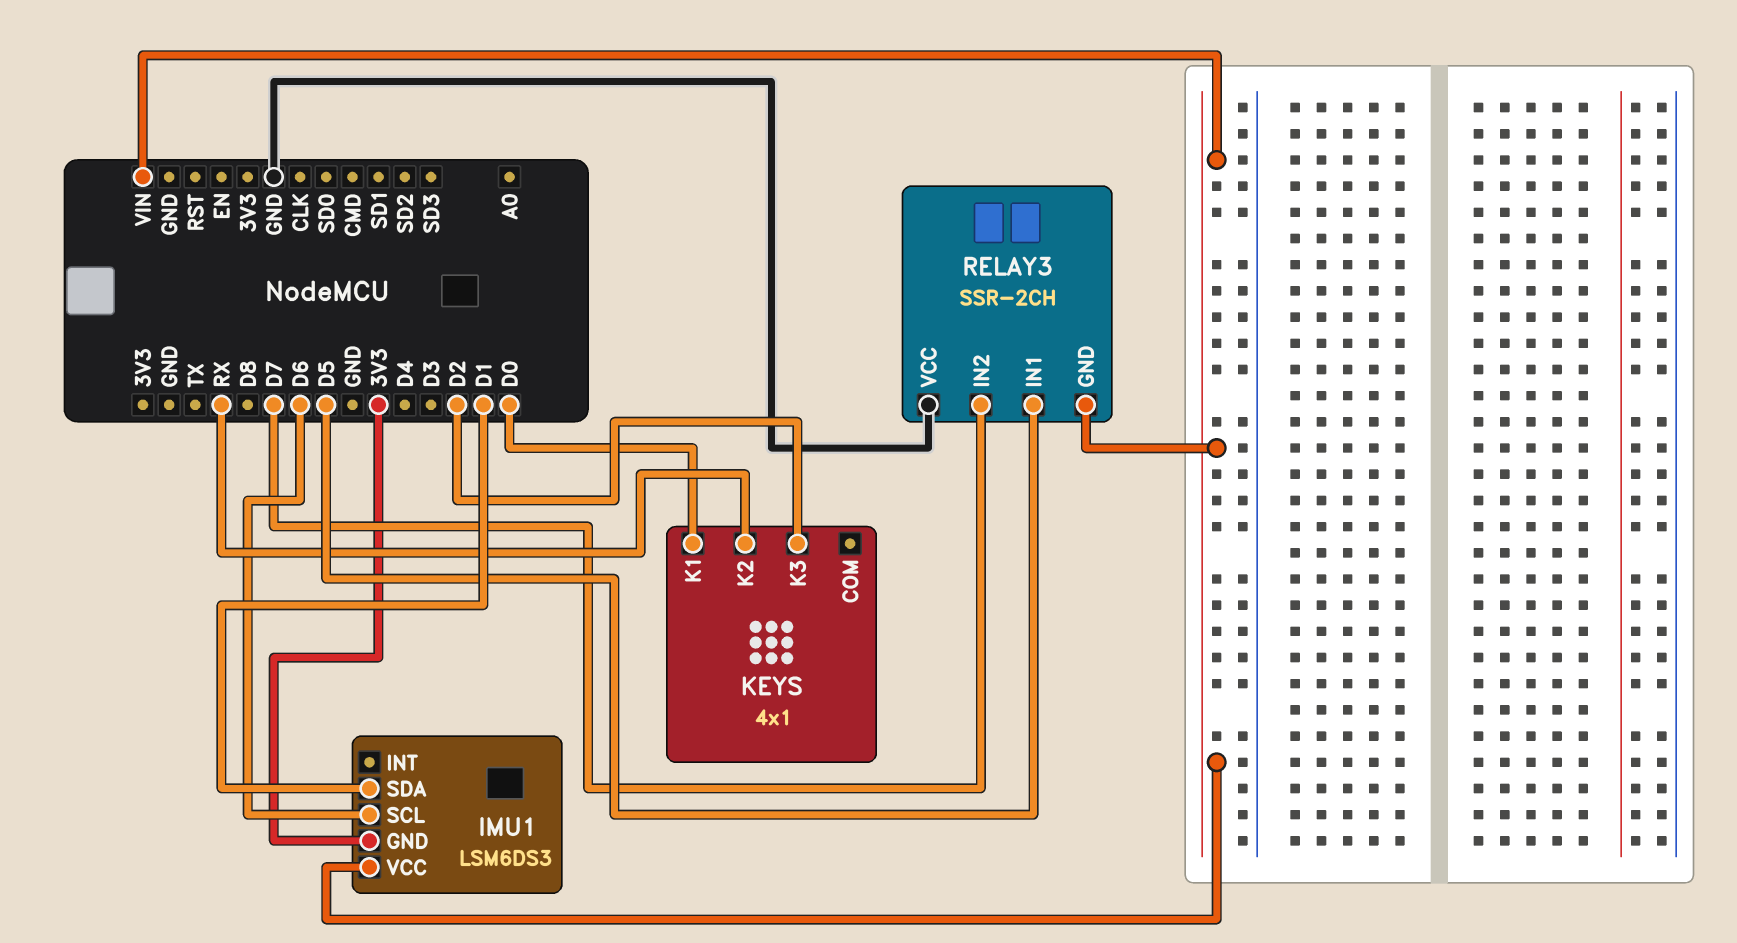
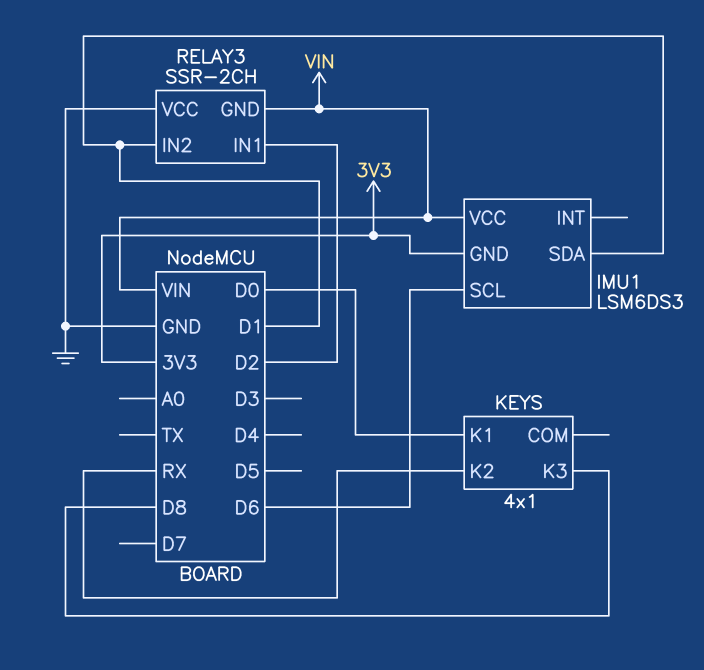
KEYS pin K3: D2 -> D8
RELAY3 pin IN1: D5 -> D2
RELAY3 pin IN2: D7 -> D1

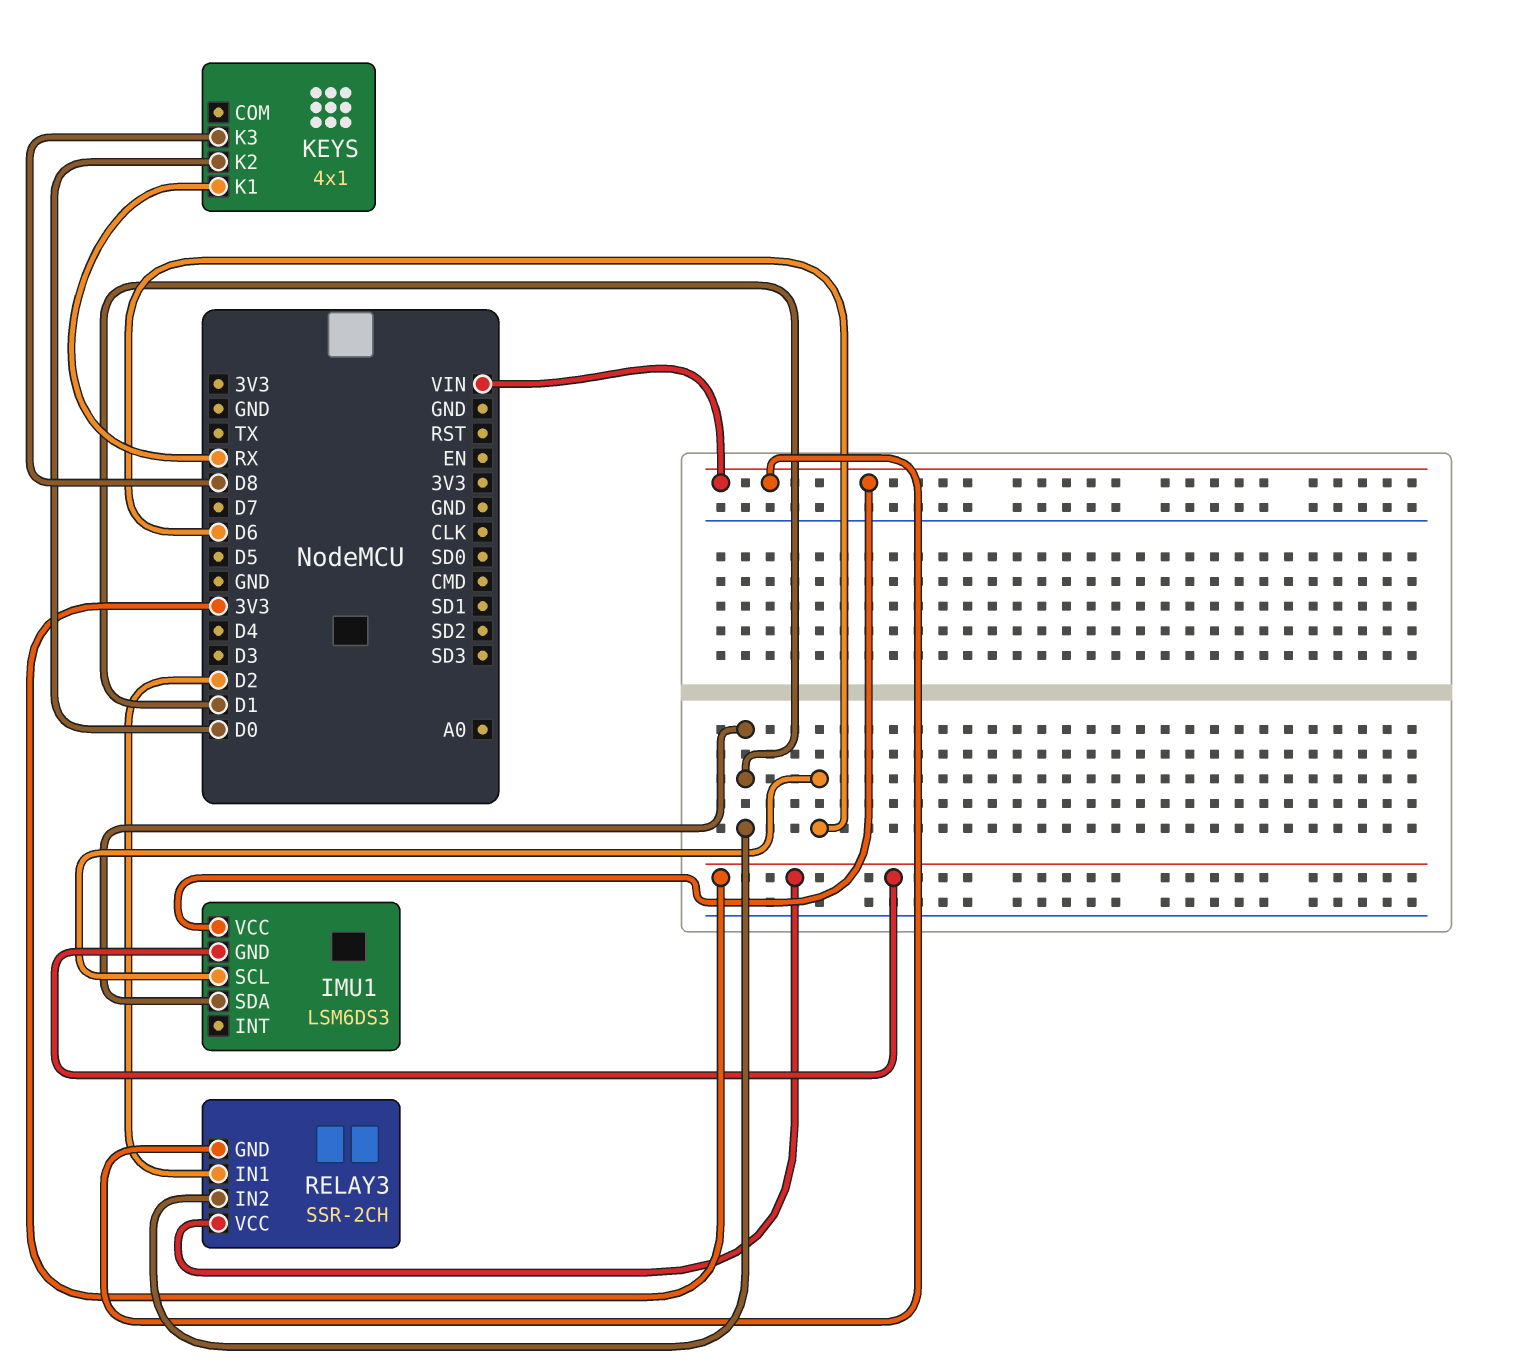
KEYS pin K1: D0 -> RX
KEYS pin K2: RX -> D0
RELAY3 pin VCC: GND -> 3V3

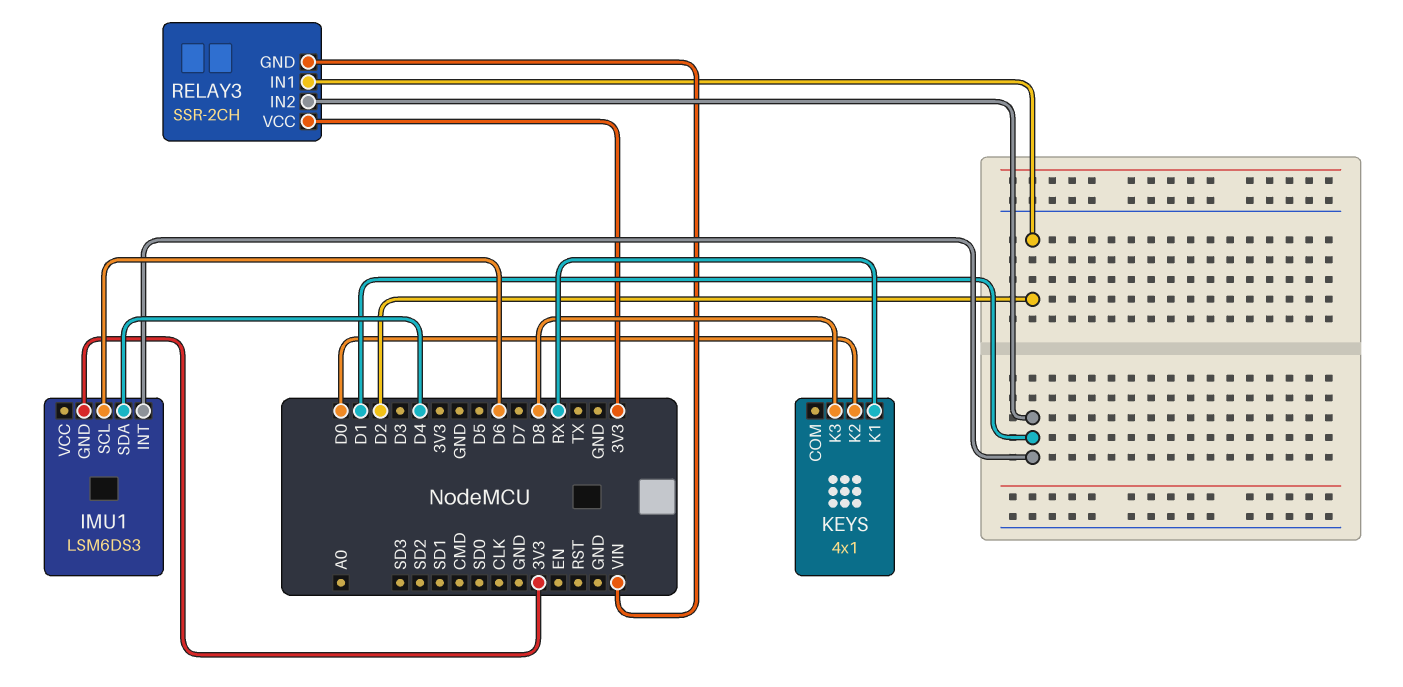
IMU1 pin INT: none -> D1
IMU1 pin SDA: D1 -> D4
IMU1 pin VCC: VIN -> none

